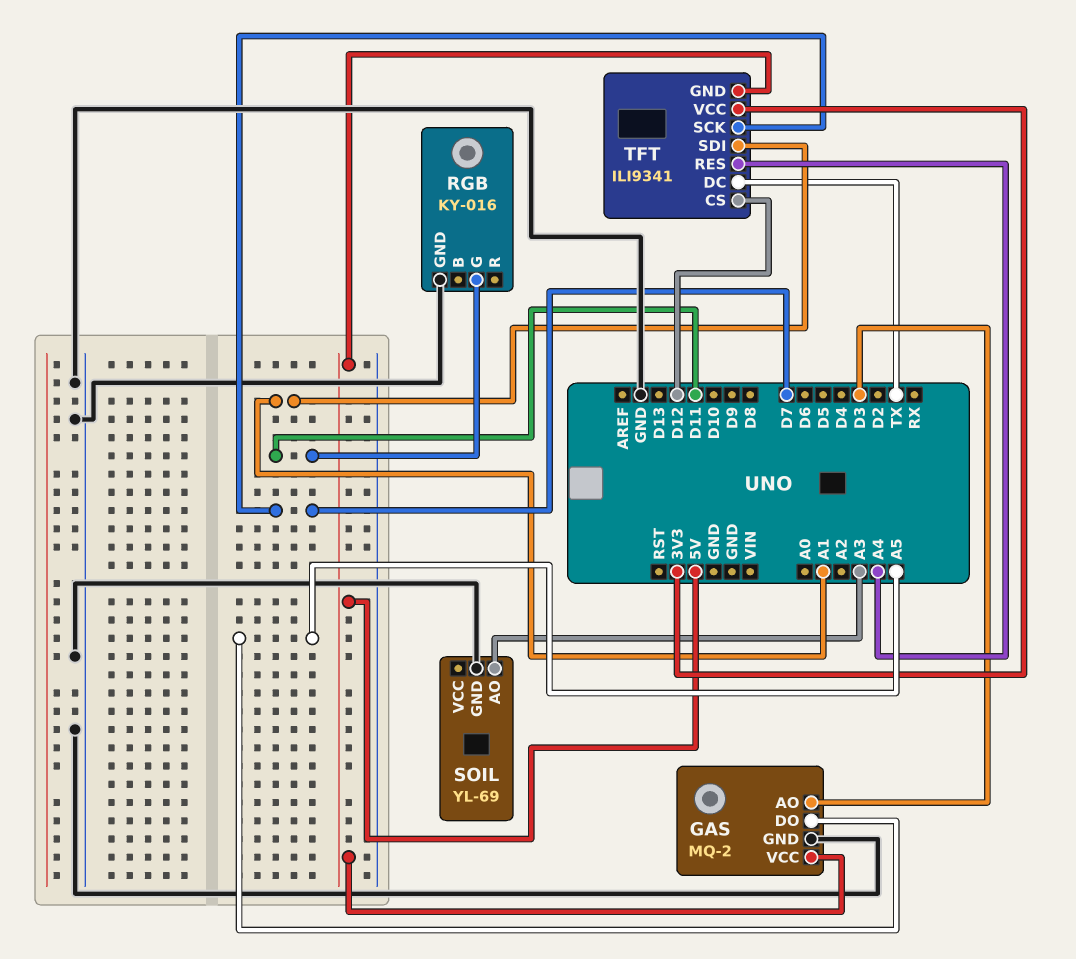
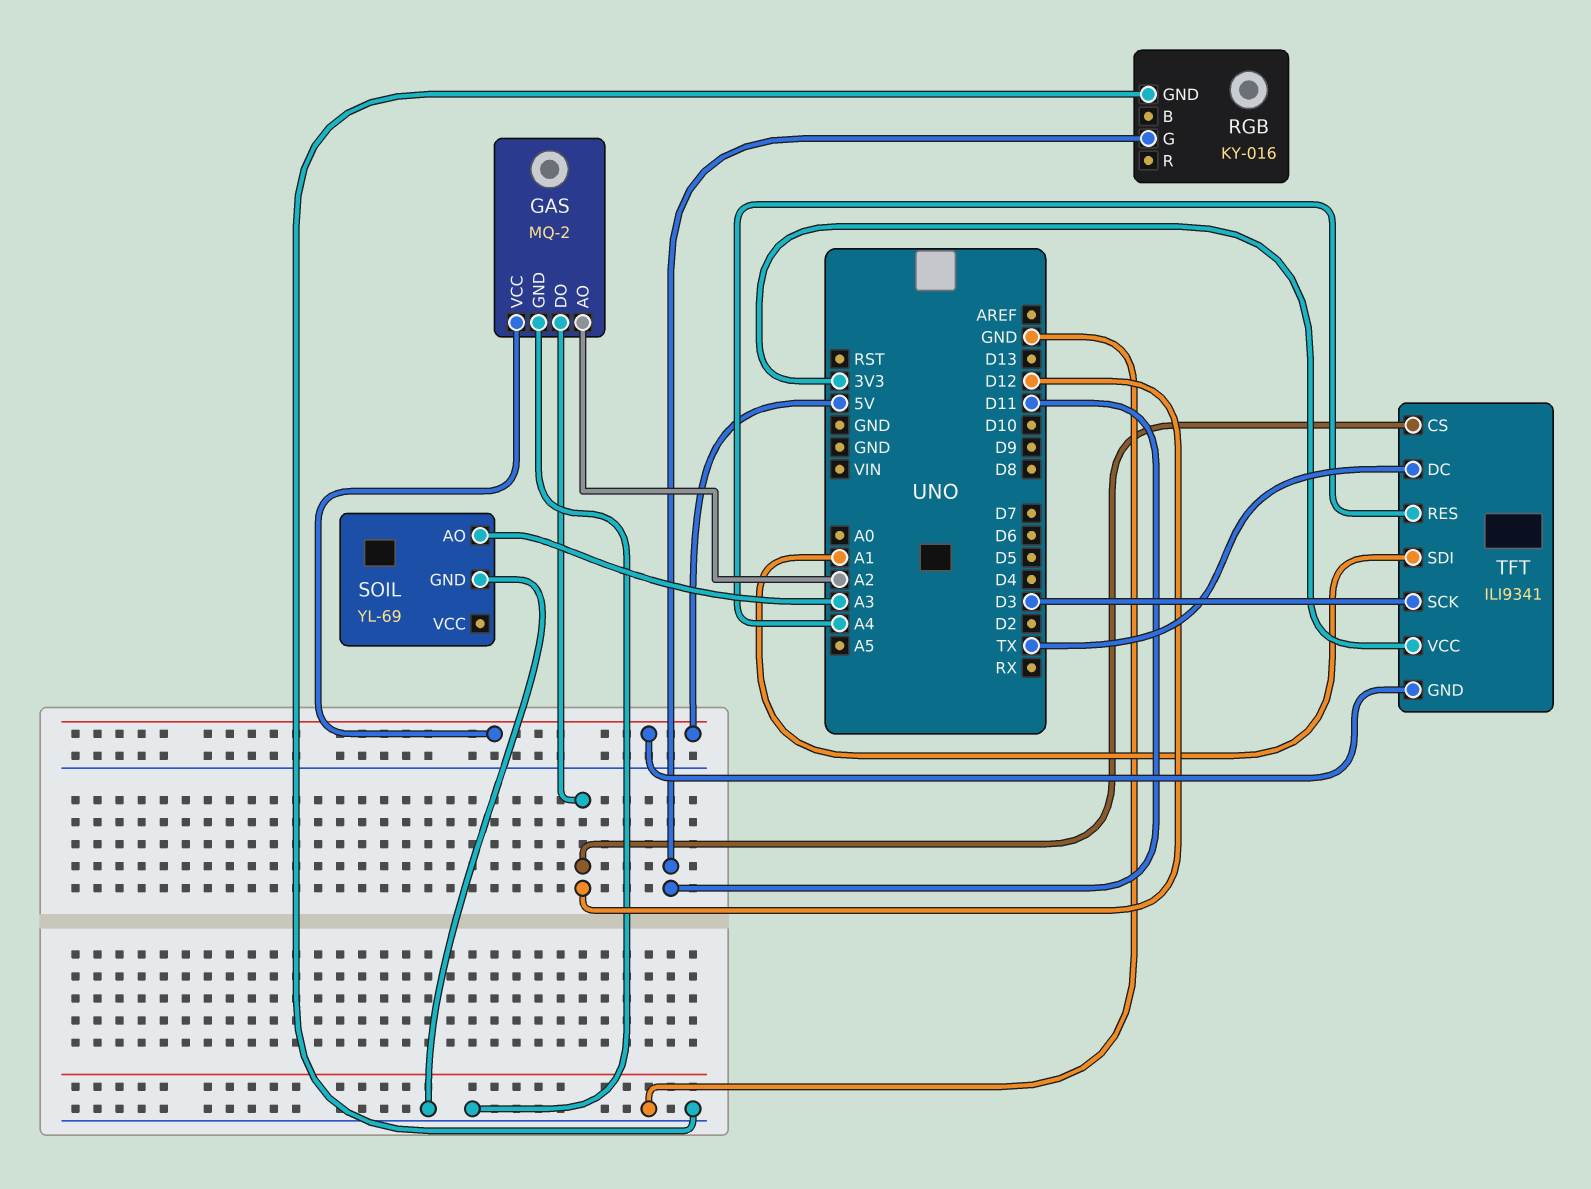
GAS pin AO: D3 -> A2
GAS pin DO: A5 -> D12
TFT pin SCK: D7 -> D3

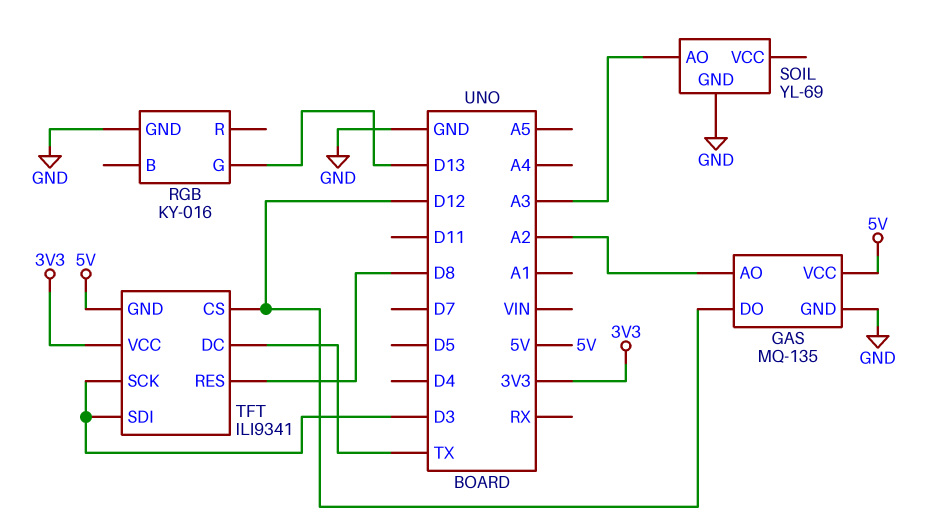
GAS: MQ-2 -> MQ-135
RGB pin G: D11 -> D13
TFT pin RES: A4 -> D8
TFT pin SDI: A1 -> D3

